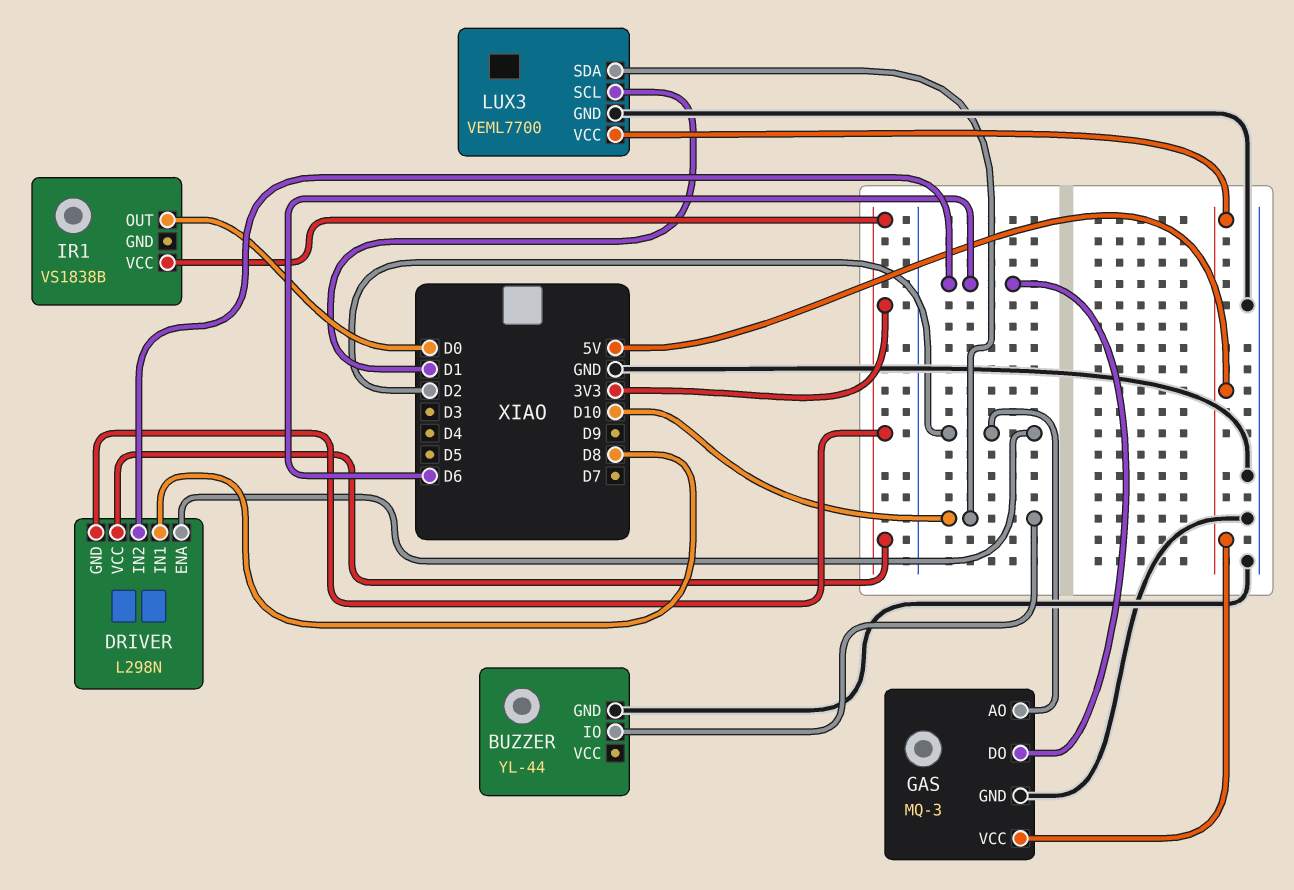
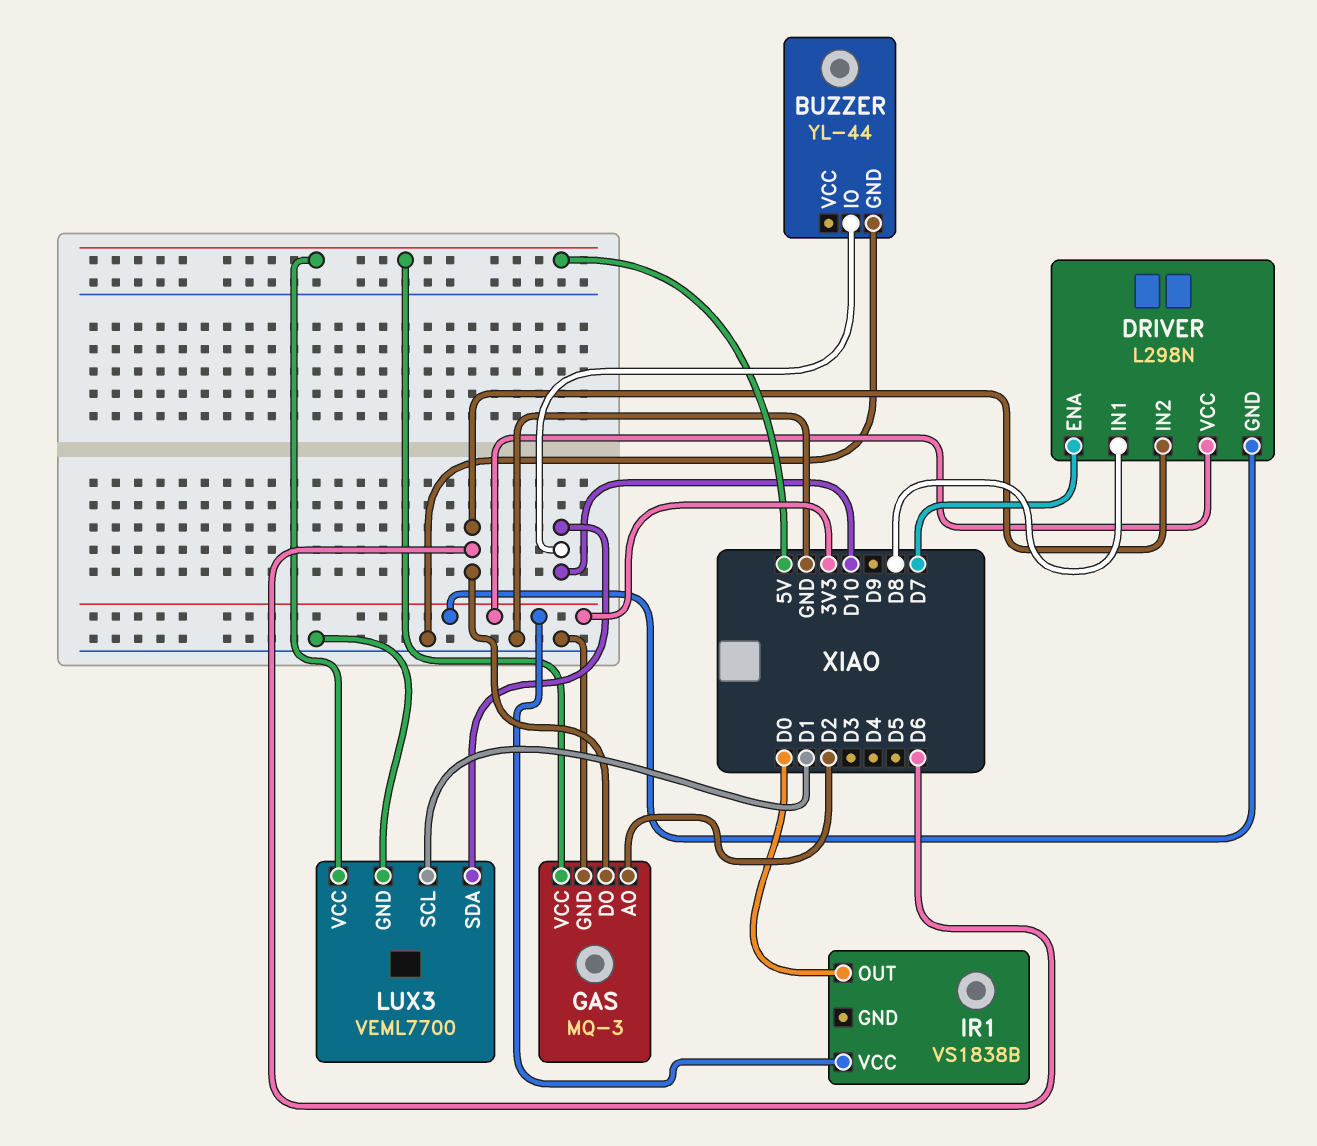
DRIVER pin ENA: D2 -> D7

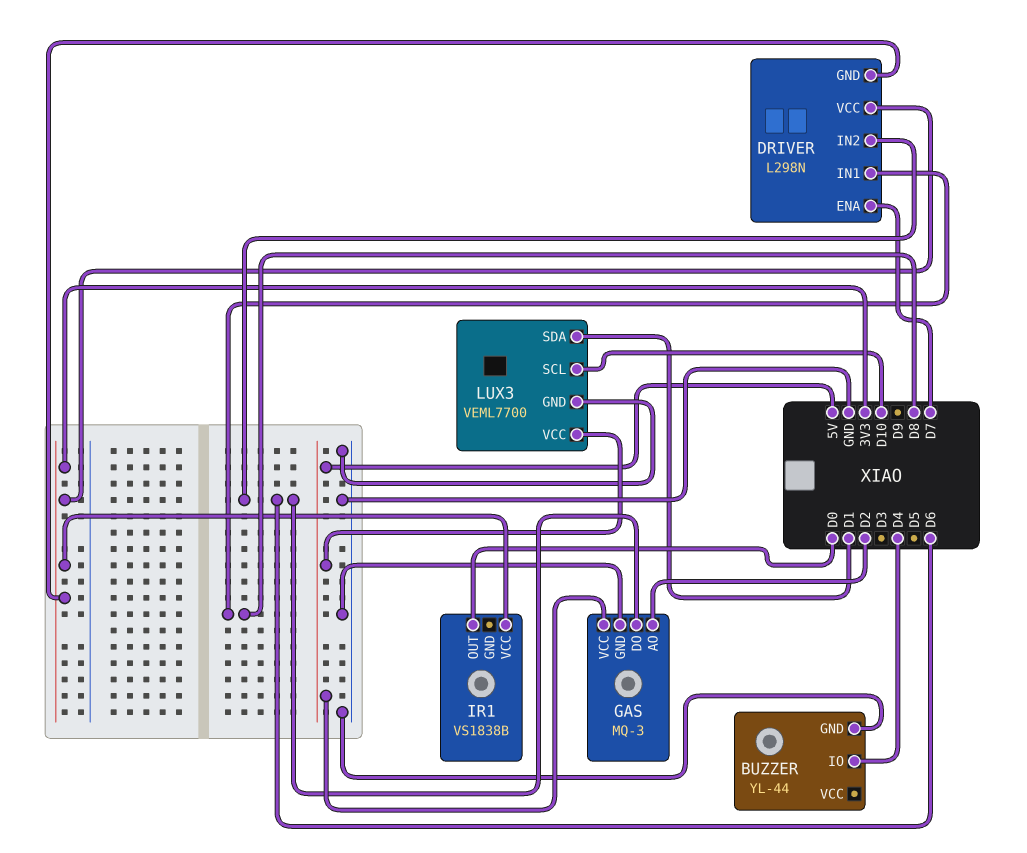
BUZZER pin IO: D10 -> D4
LUX3 pin SCL: D1 -> D10
LUX3 pin SDA: D10 -> D1

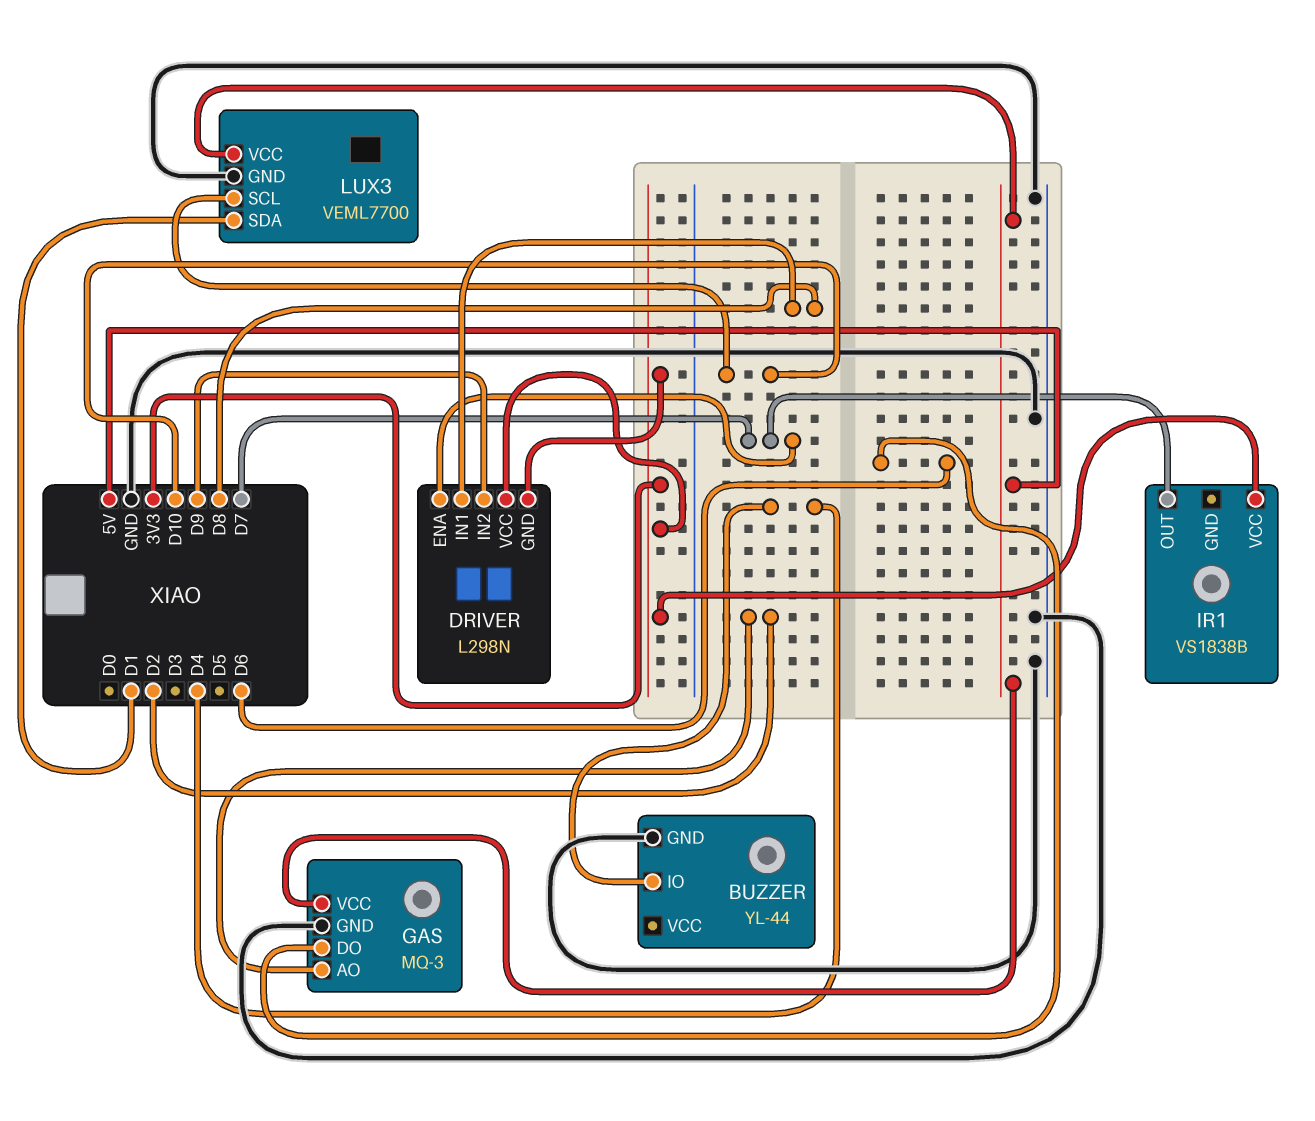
DRIVER pin IN2: D6 -> D9
IR1 pin OUT: D0 -> D7

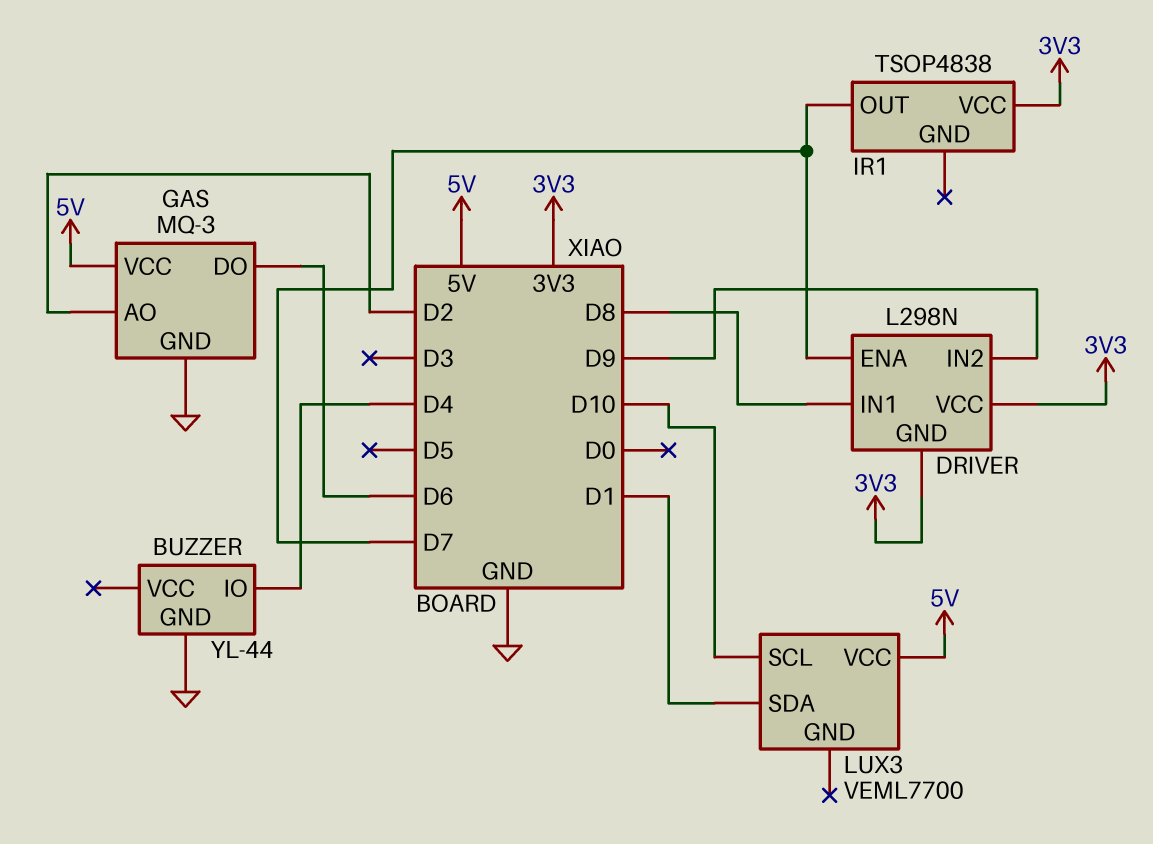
IR1: VS1838B -> TSOP4838
LUX3 pin GND: GND -> none

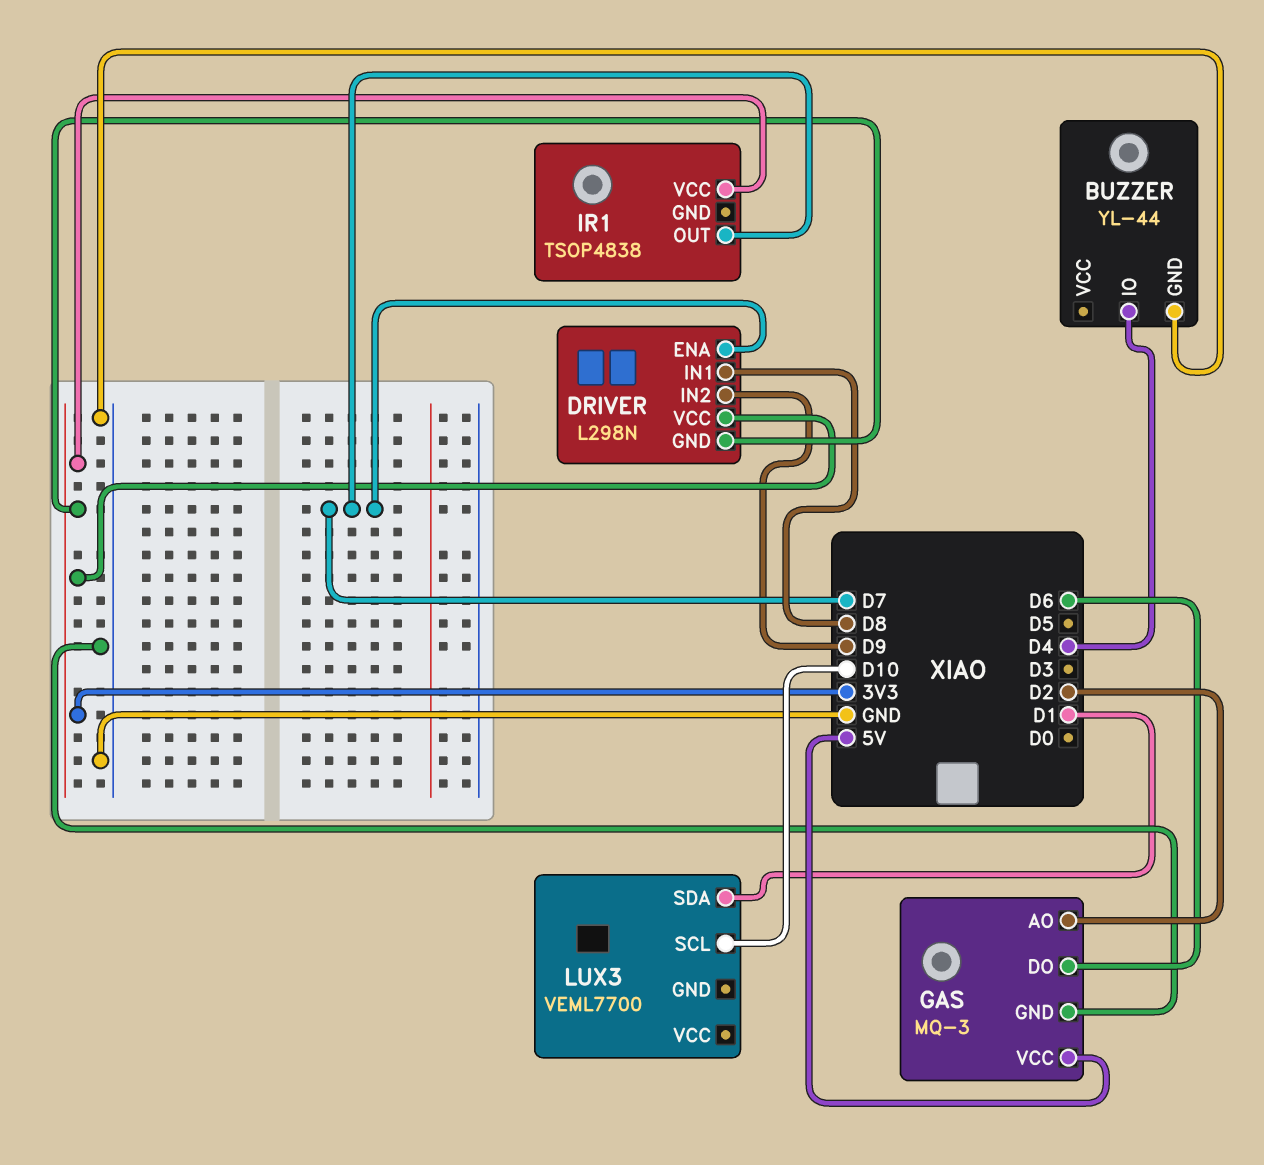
LUX3 pin VCC: 5V -> none

